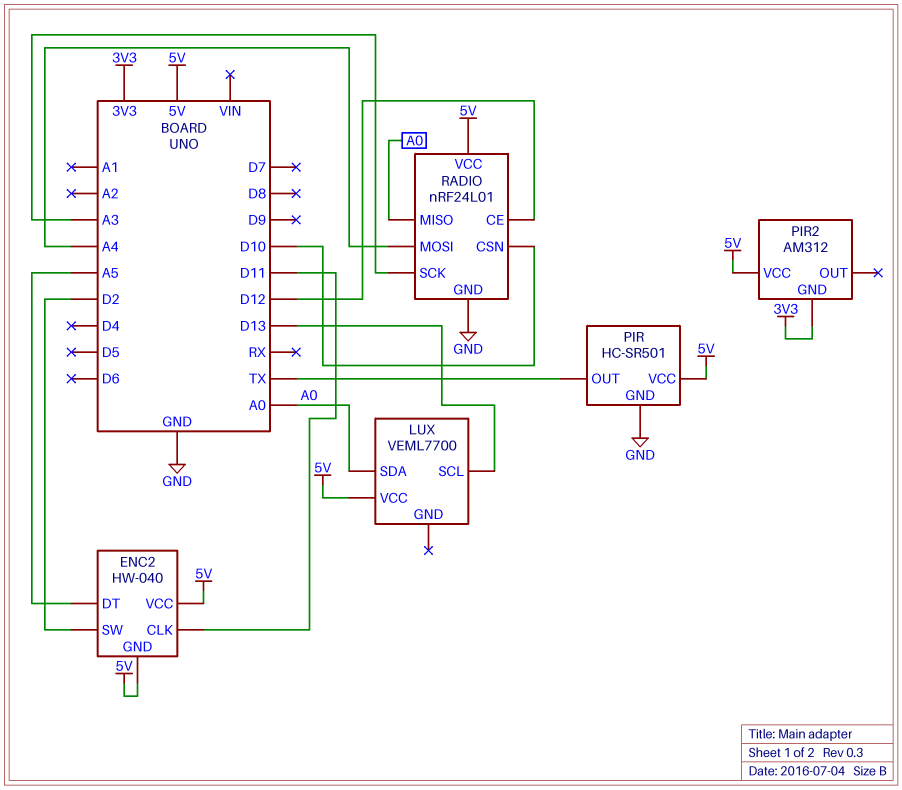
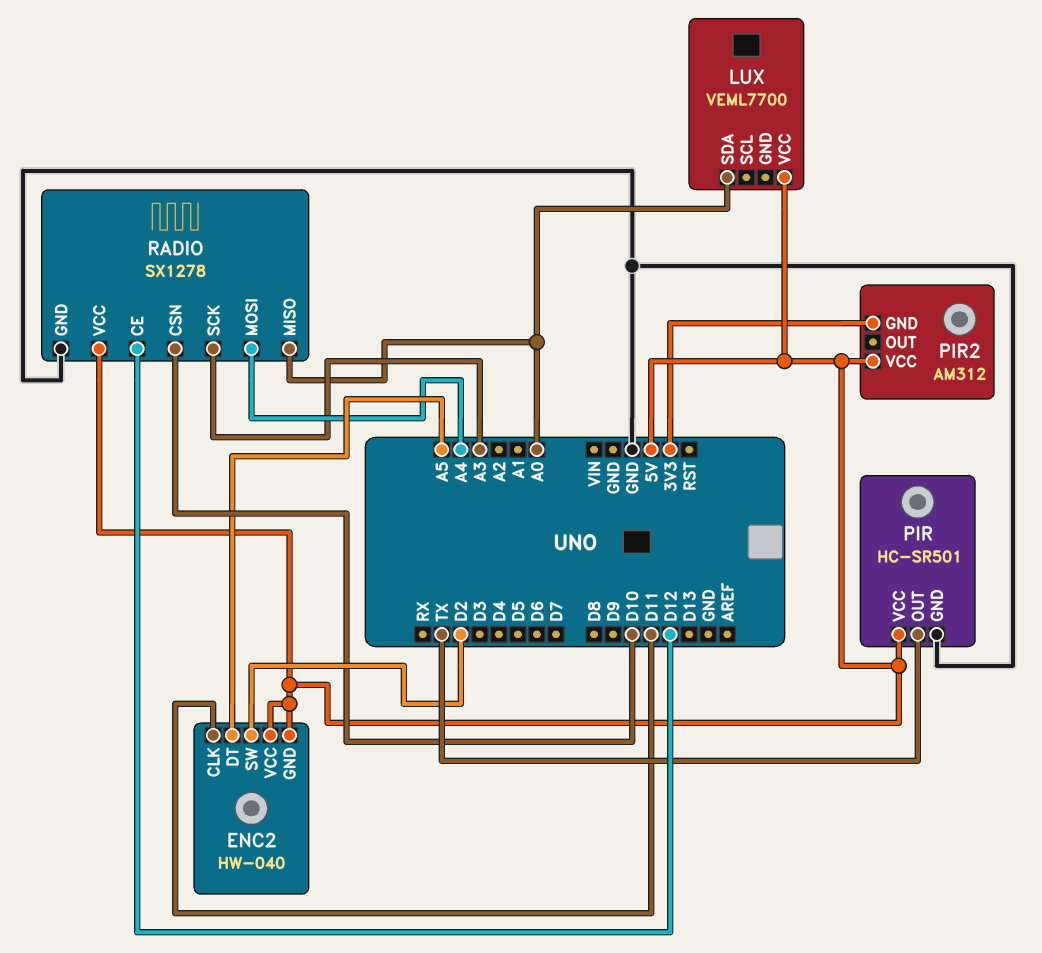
LUX pin SCL: D13 -> none
RADIO: nRF24L01 -> SX1278

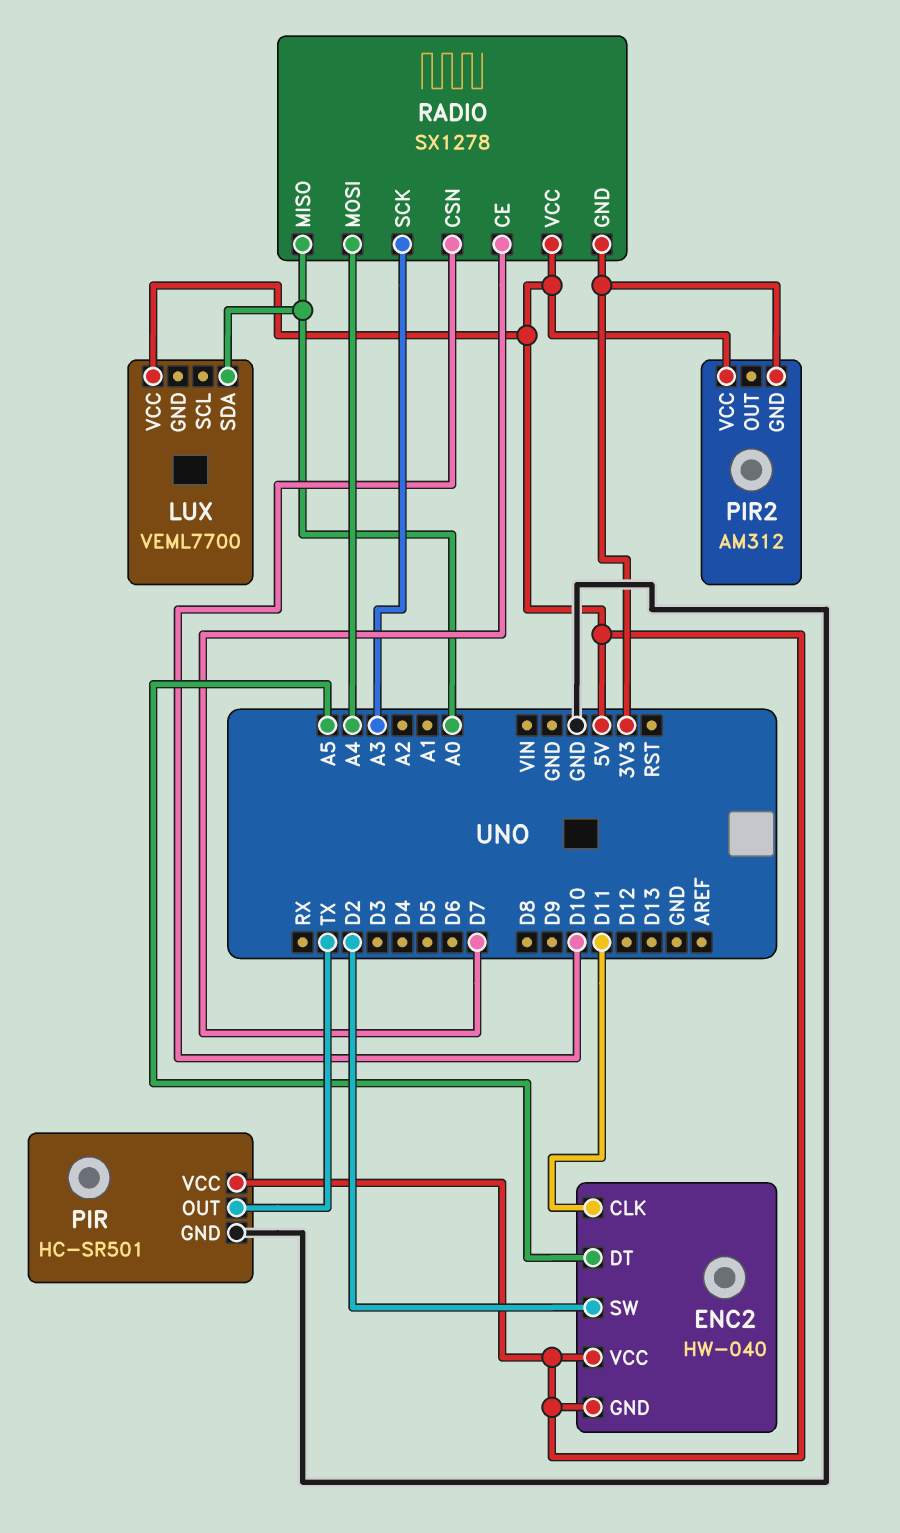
RADIO pin CE: D12 -> D7
RADIO pin GND: GND -> 3V3

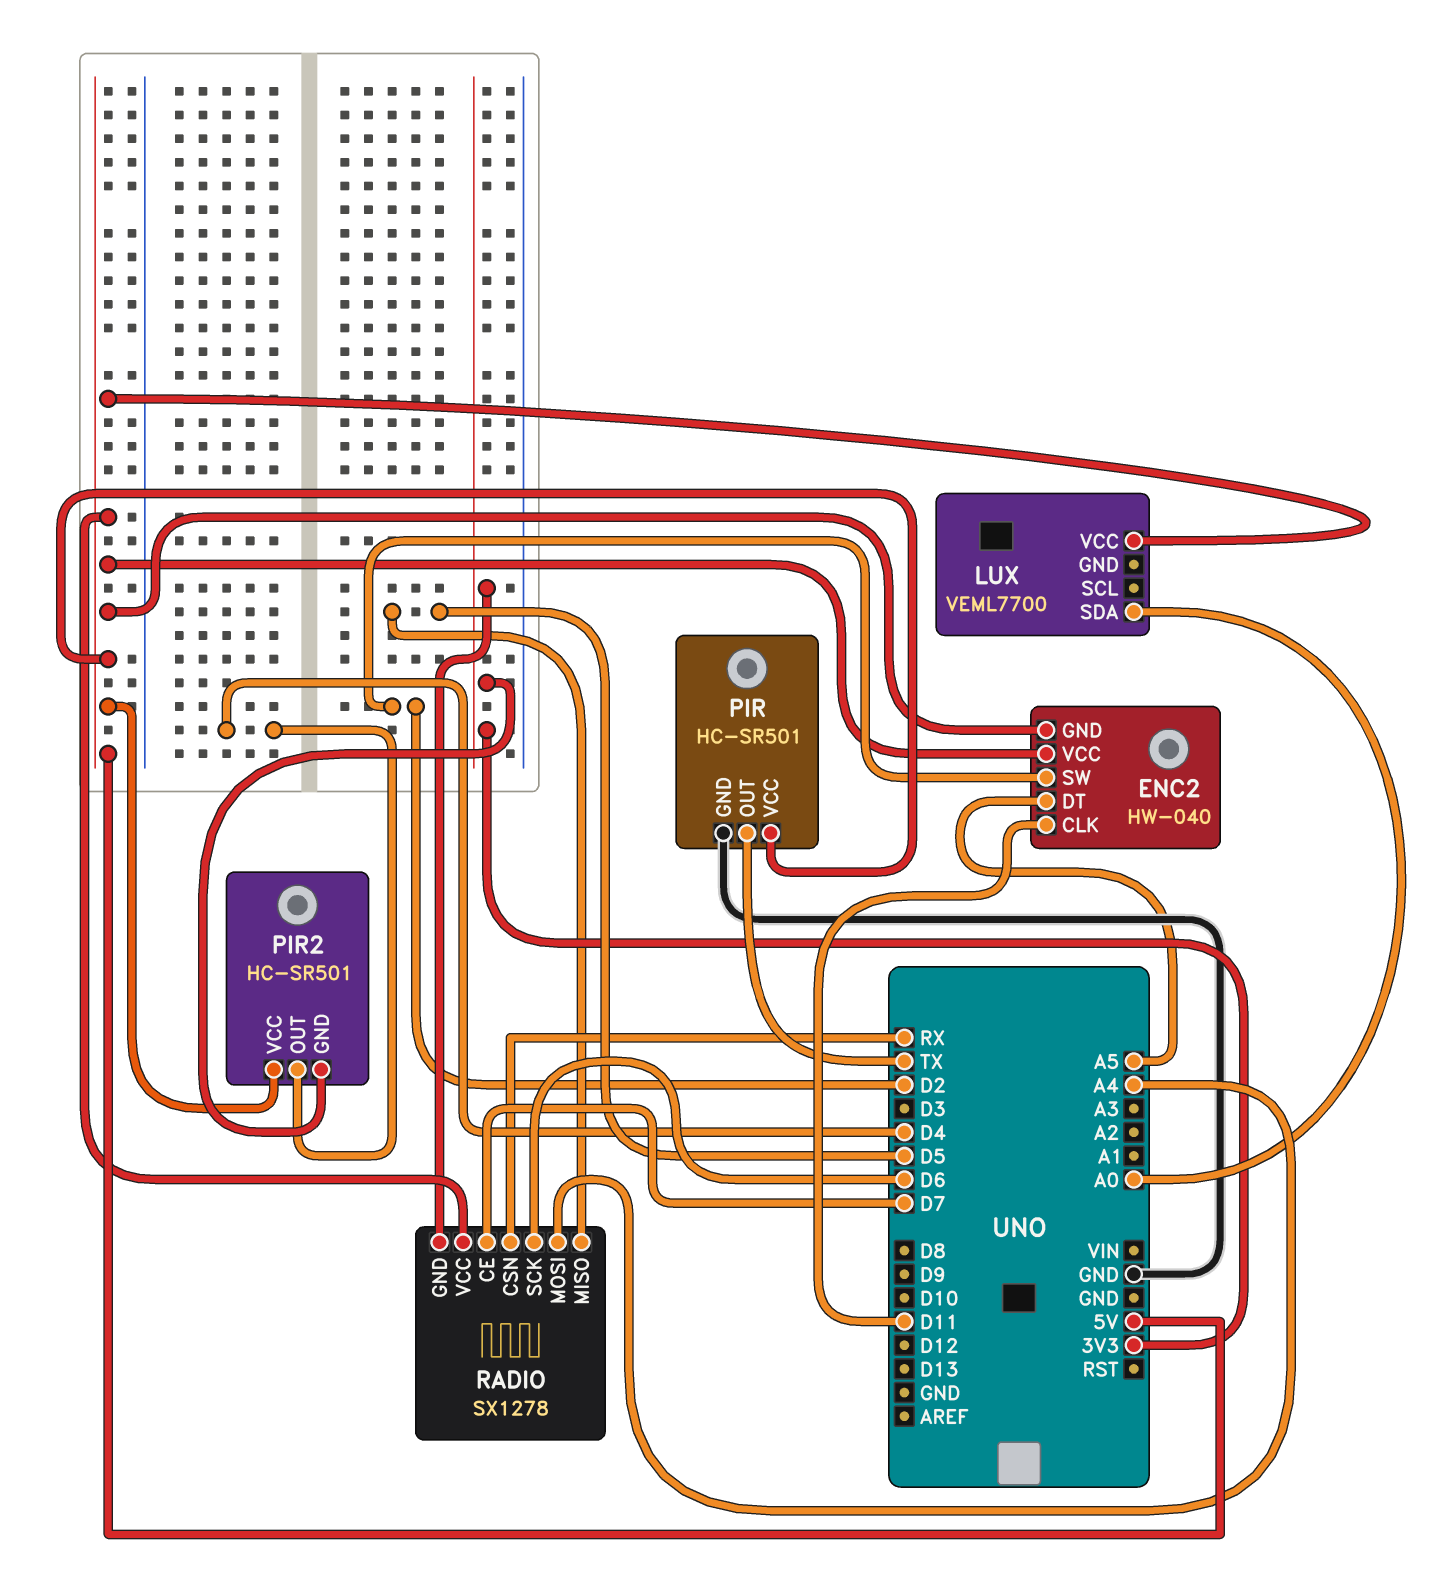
PIR2: AM312 -> HC-SR501
PIR2 pin OUT: none -> D4
RADIO pin CSN: D10 -> RX
RADIO pin MISO: A0 -> D5
RADIO pin SCK: A3 -> D6

